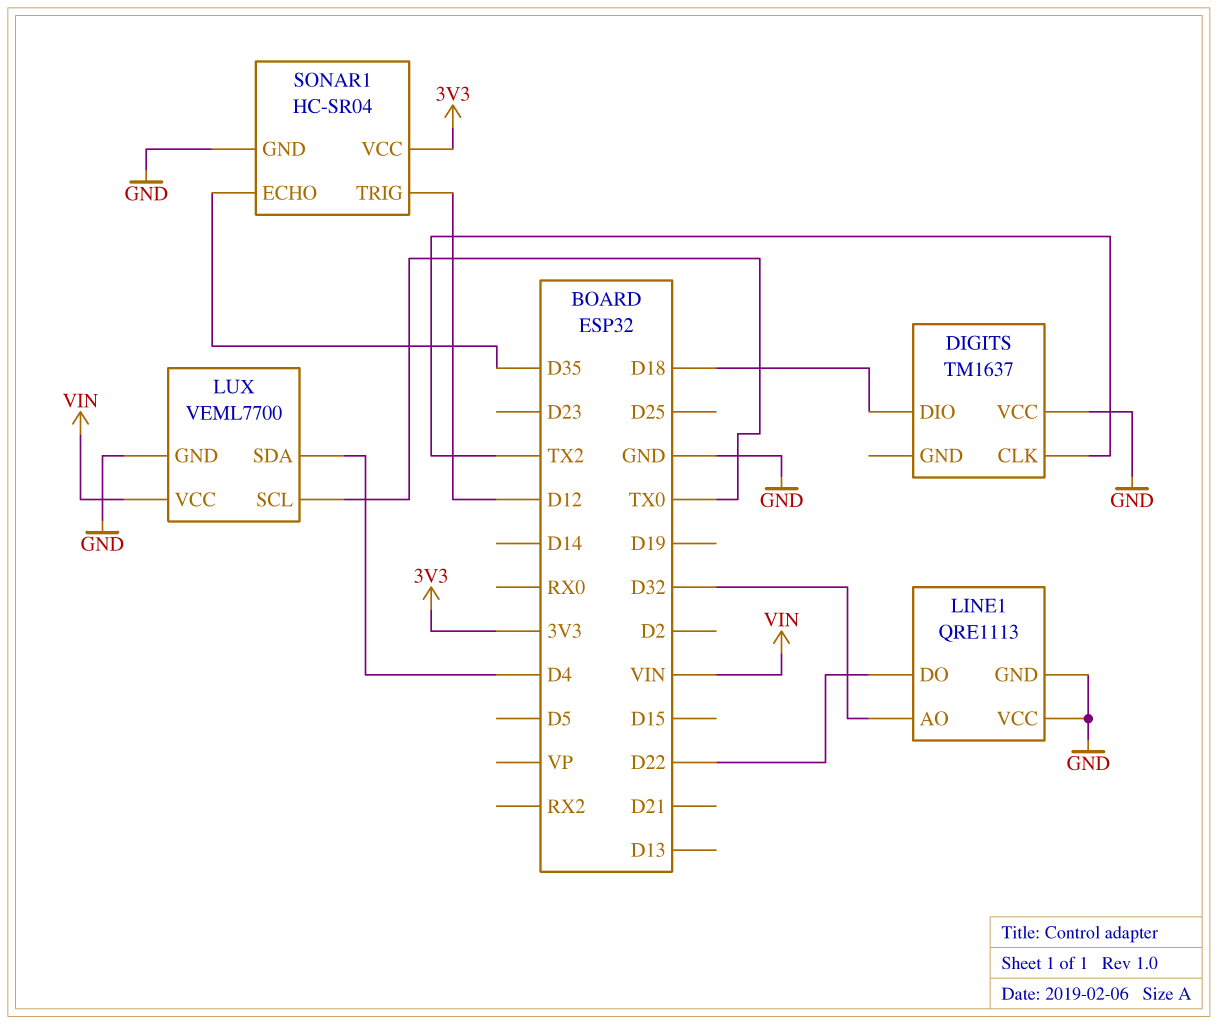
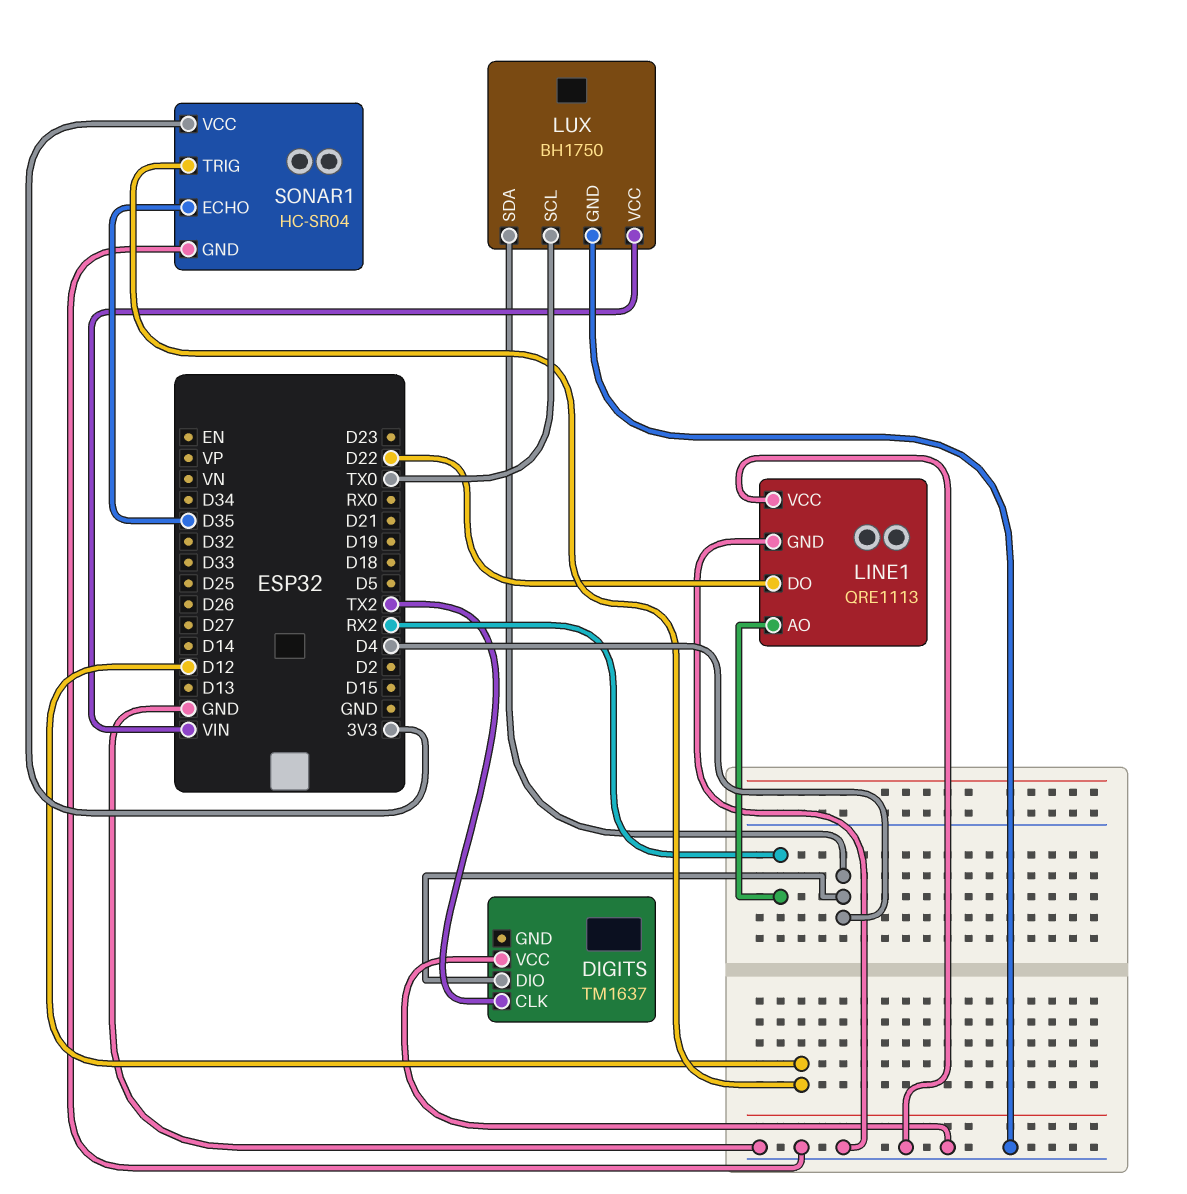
DIGITS pin DIO: D18 -> D4
LINE1 pin AO: D32 -> RX2
LUX: VEML7700 -> BH1750

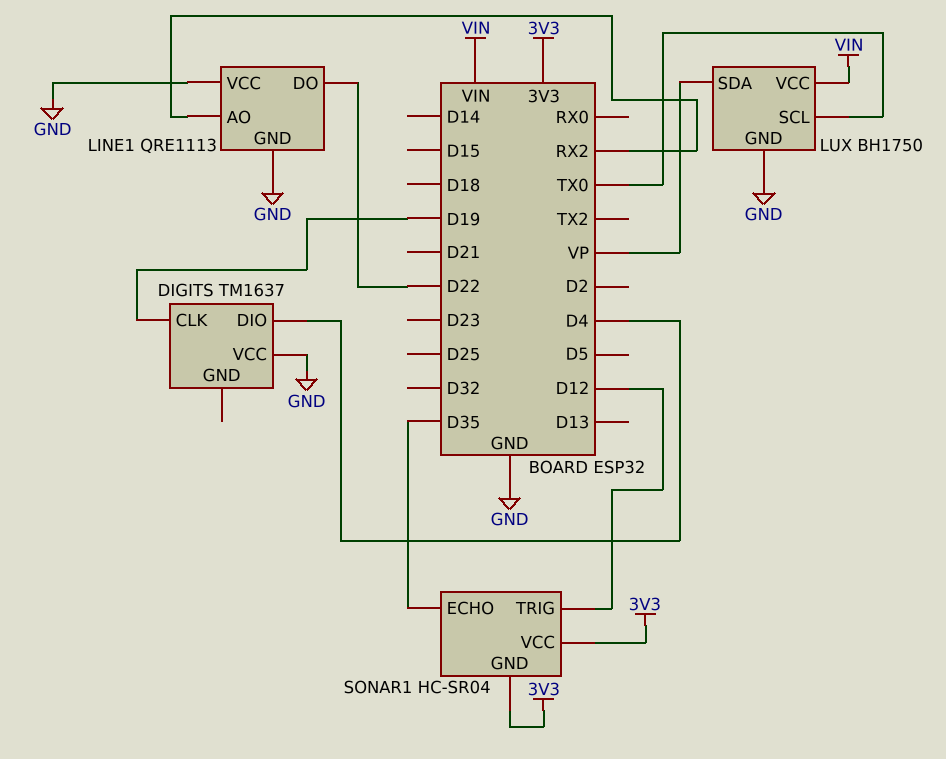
DIGITS pin CLK: TX2 -> D19
LUX pin SDA: D4 -> VP
SONAR1 pin GND: GND -> 3V3

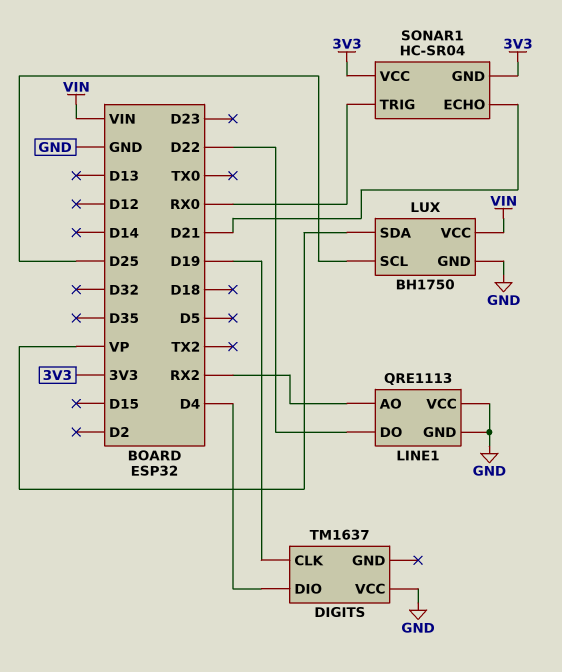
LUX pin SCL: TX0 -> D25
SONAR1 pin ECHO: D35 -> D21
SONAR1 pin TRIG: D12 -> RX0

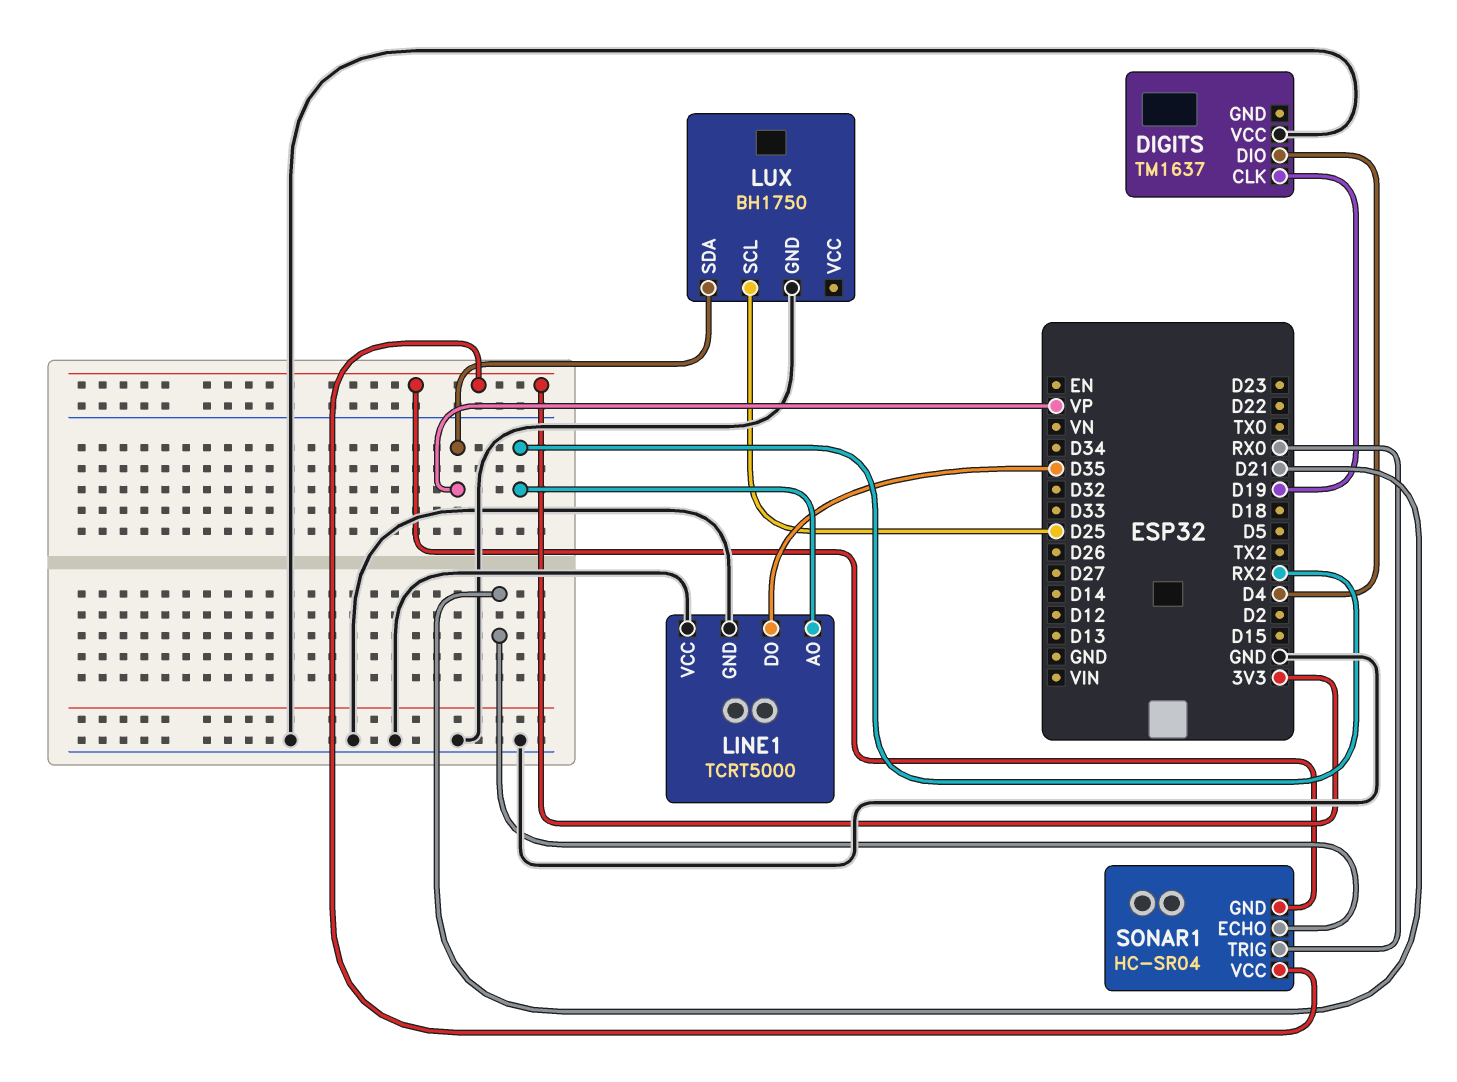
LINE1: QRE1113 -> TCRT5000
LINE1 pin DO: D22 -> D35
LUX pin VCC: VIN -> none

